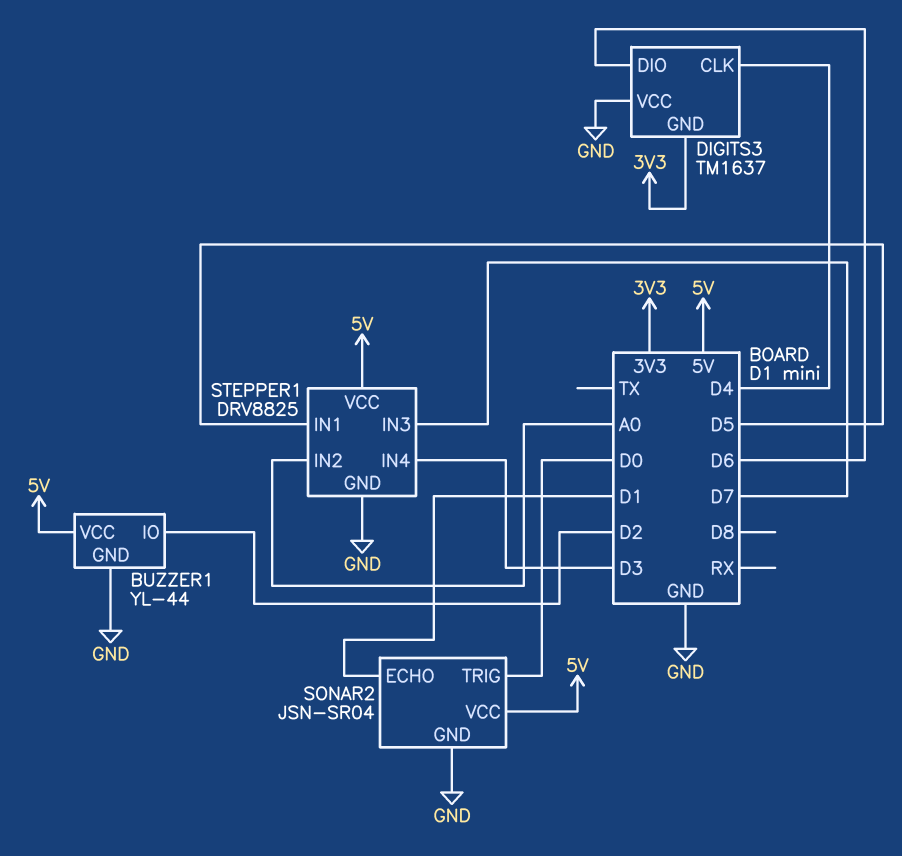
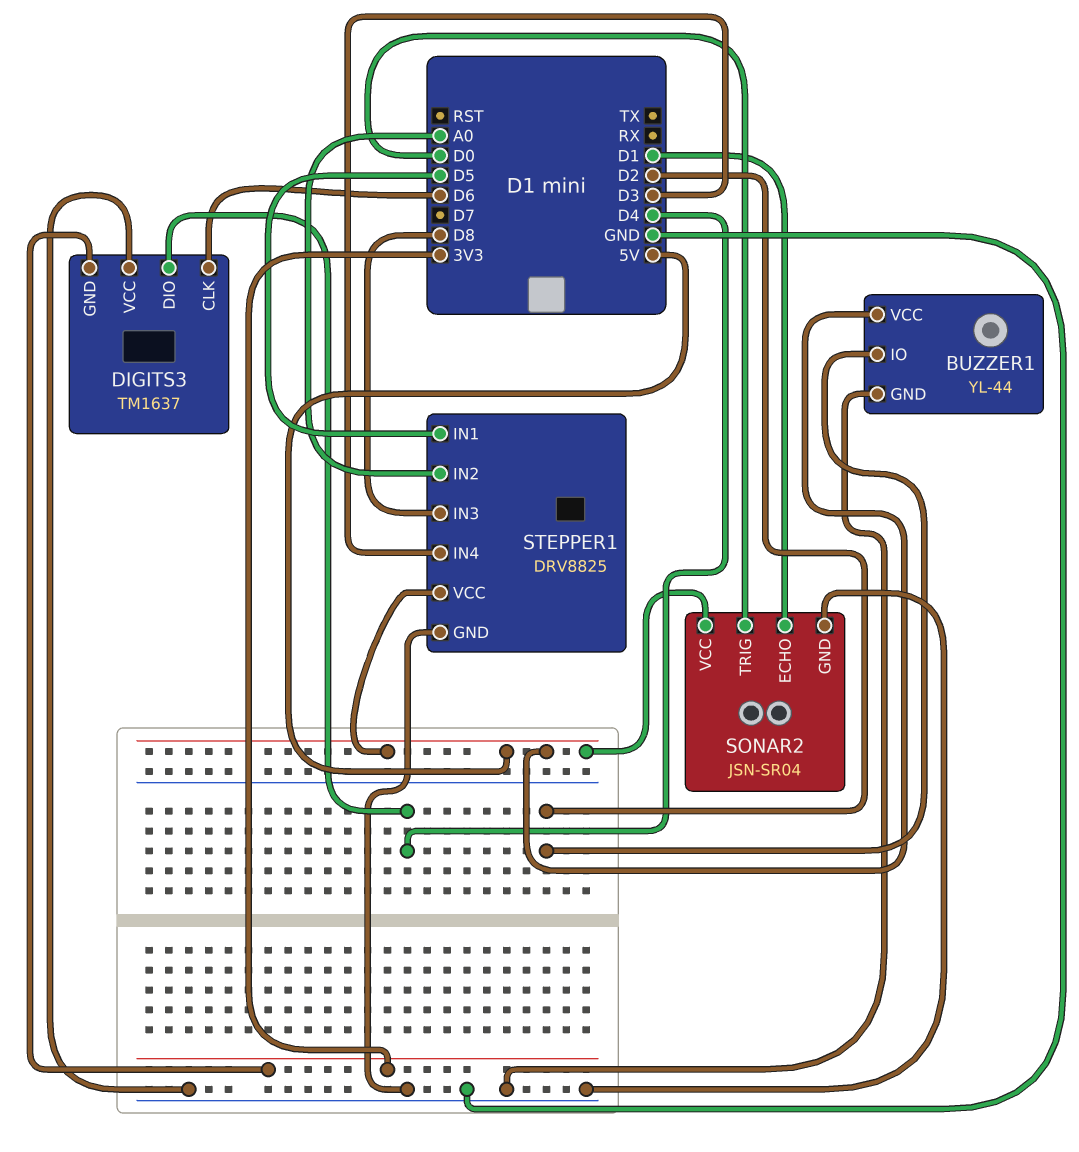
DIGITS3 pin CLK: D4 -> D6
DIGITS3 pin DIO: D6 -> D4
STEPPER1 pin IN3: D7 -> D8

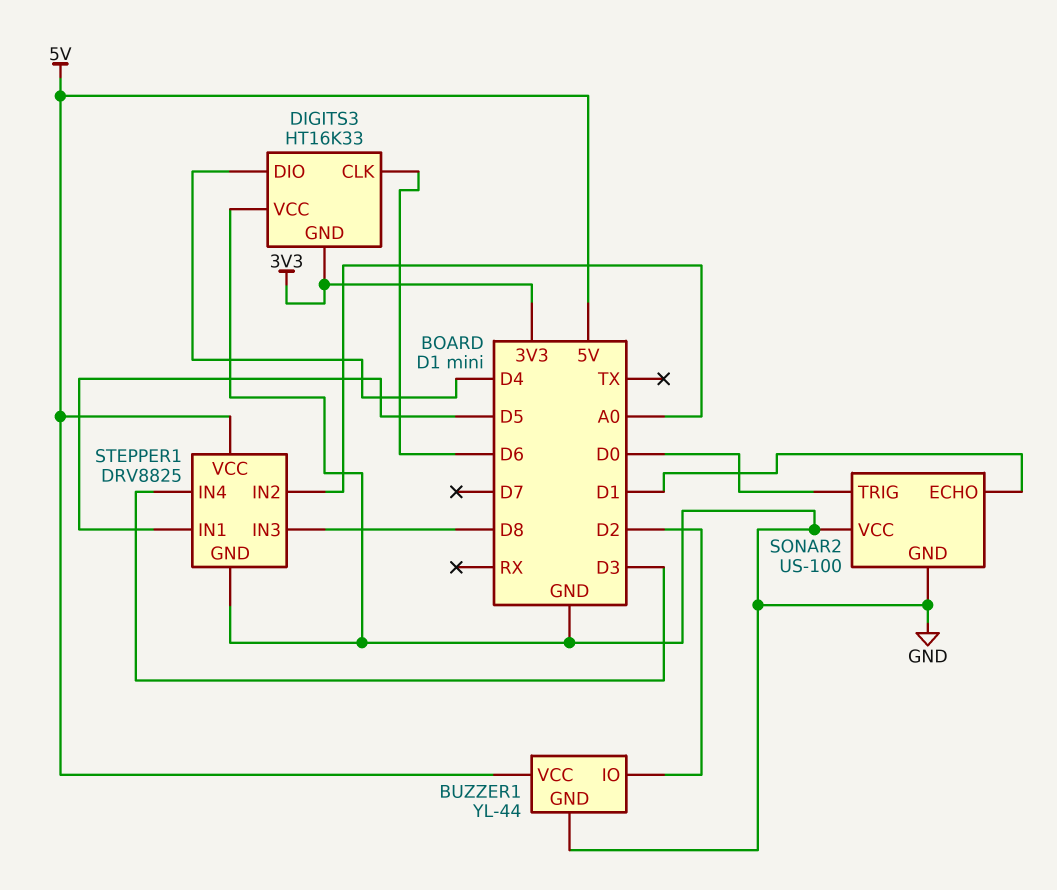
DIGITS3: TM1637 -> HT16K33
SONAR2: JSN-SR04 -> US-100
SONAR2 pin VCC: 5V -> GND

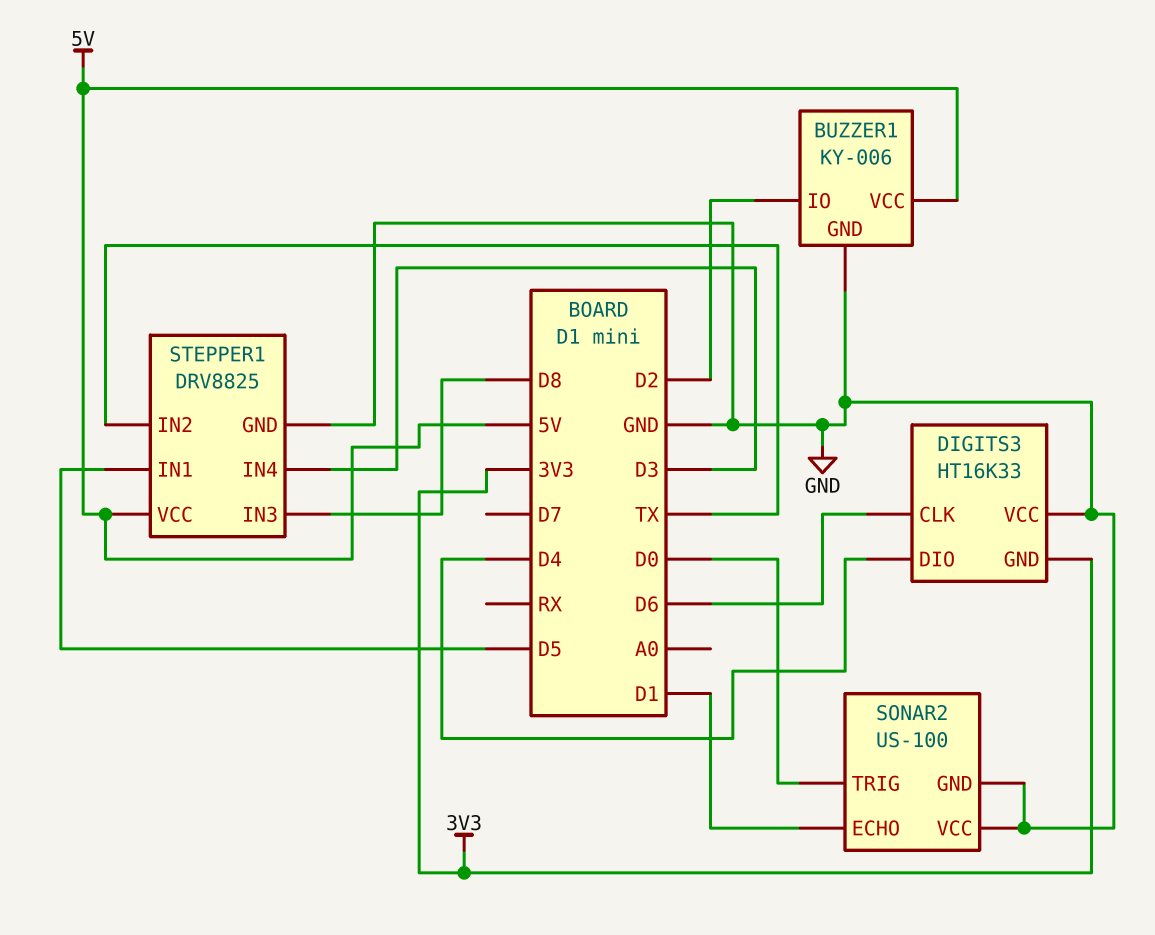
BUZZER1: YL-44 -> KY-006
STEPPER1 pin IN2: A0 -> TX

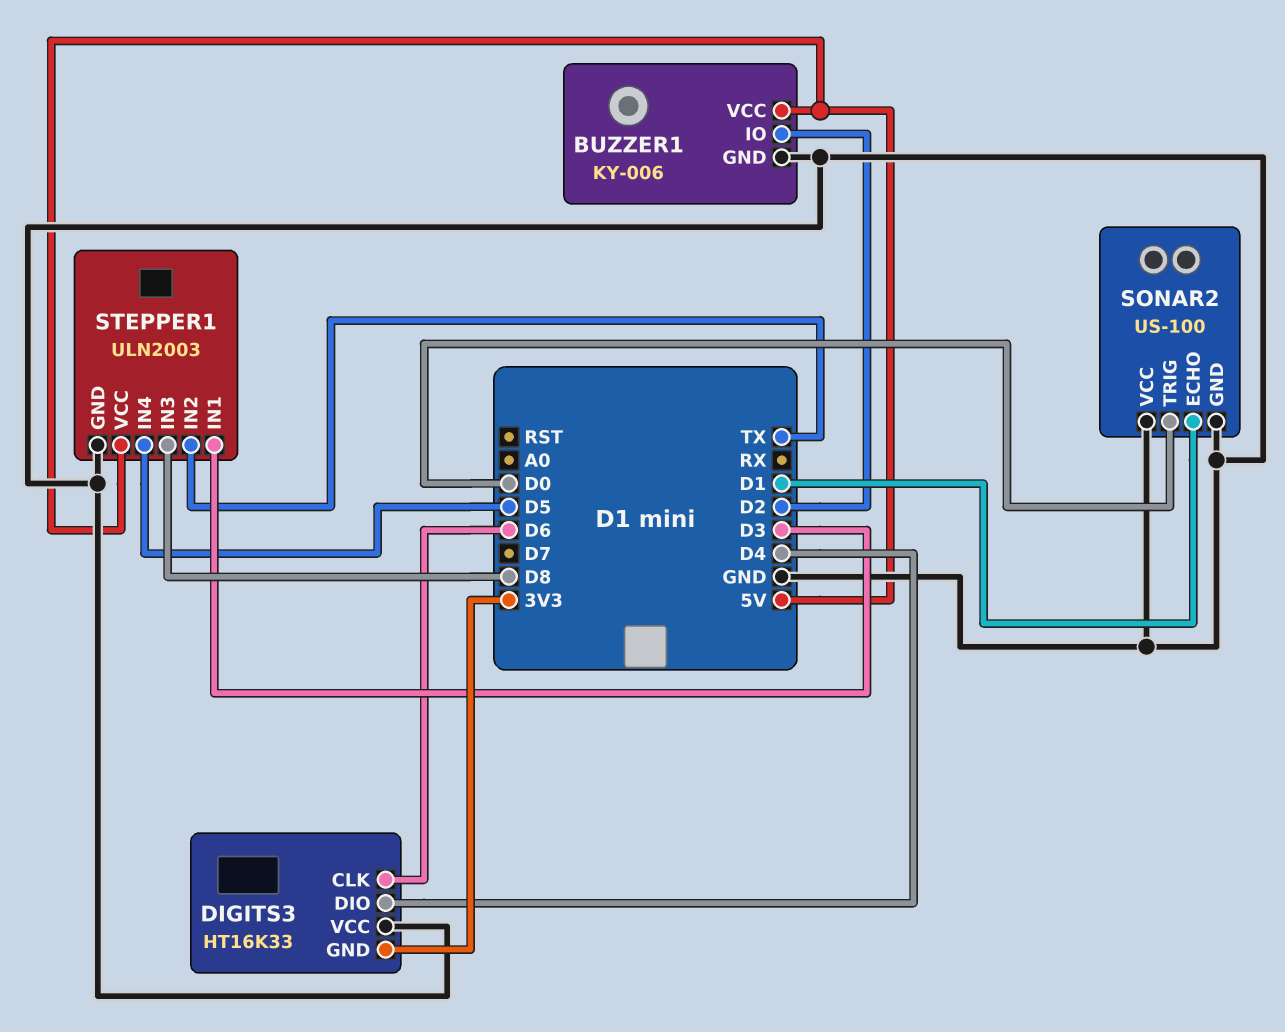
STEPPER1: DRV8825 -> ULN2003
STEPPER1 pin IN1: D5 -> D3
STEPPER1 pin IN4: D3 -> D5

